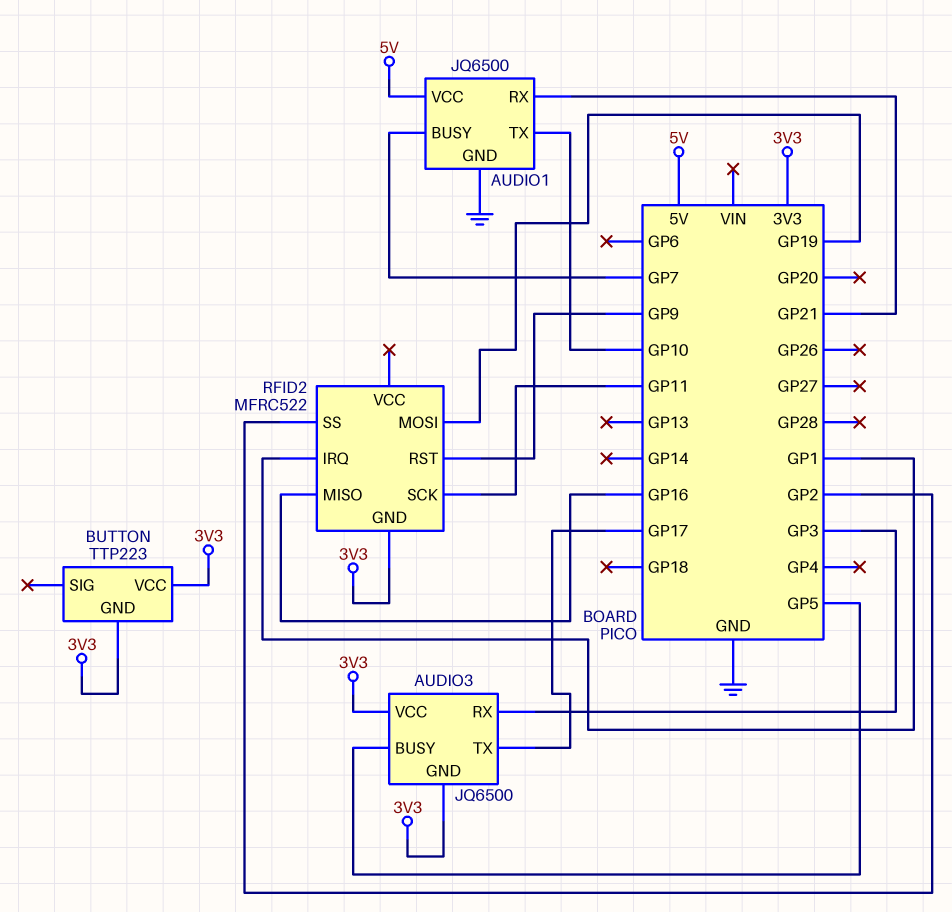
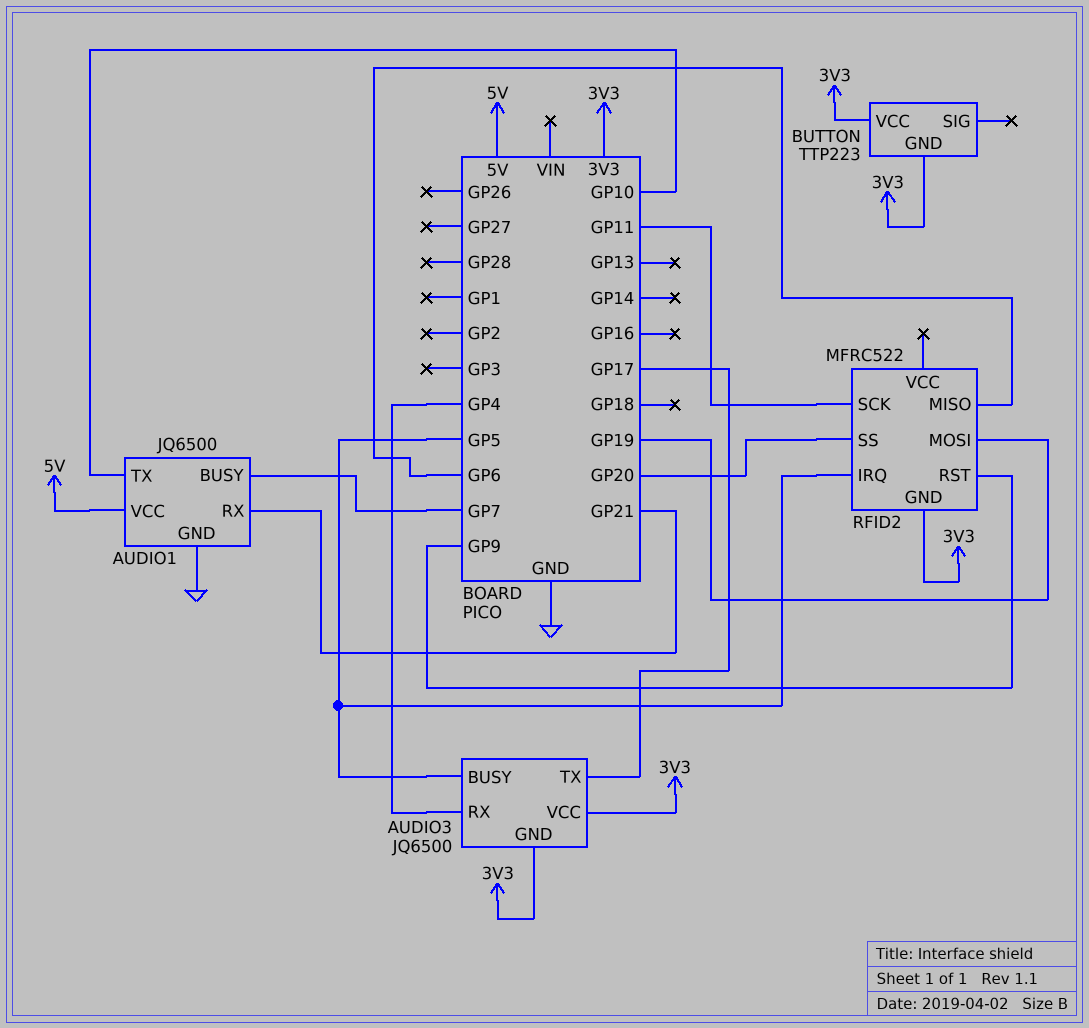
AUDIO3 pin RX: GP3 -> GP4
RFID2 pin IRQ: GP1 -> GP5
RFID2 pin MISO: GP16 -> GP6
RFID2 pin SS: GP2 -> GP20

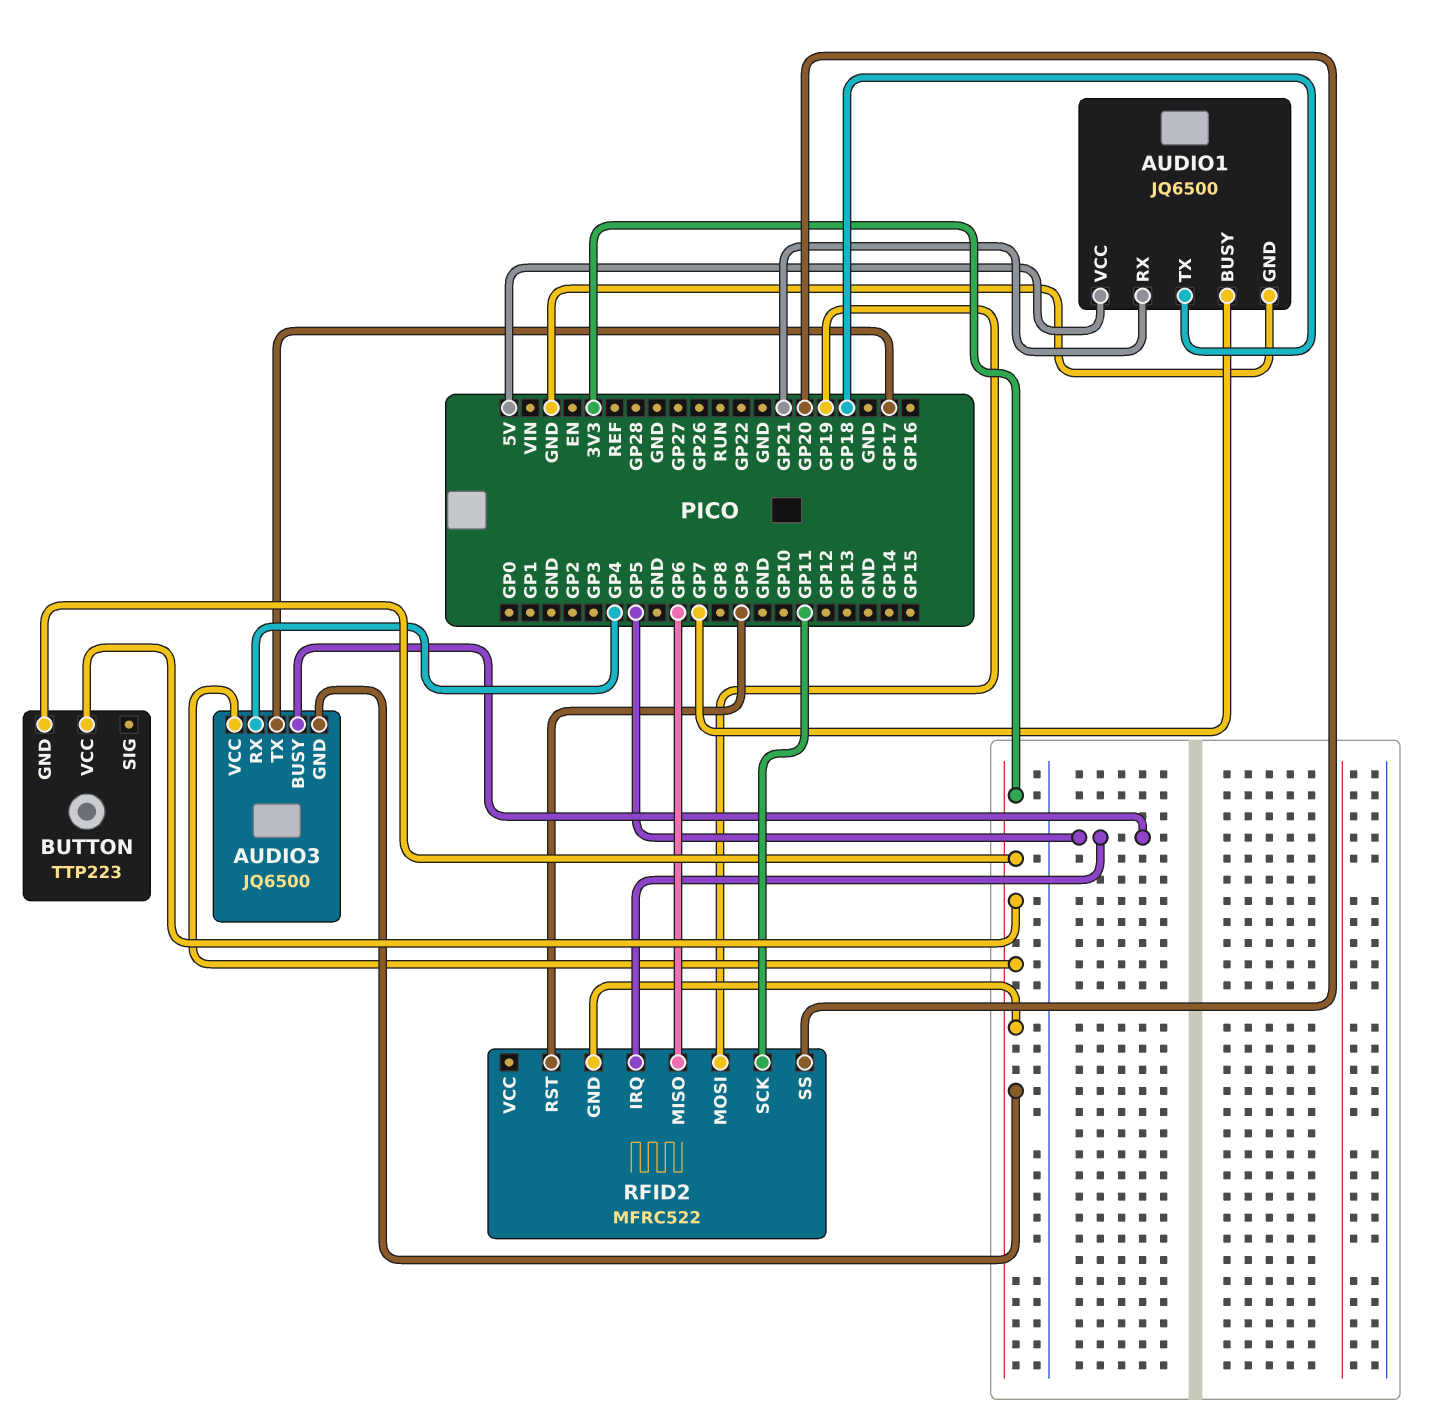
AUDIO1 pin TX: GP10 -> GP18

